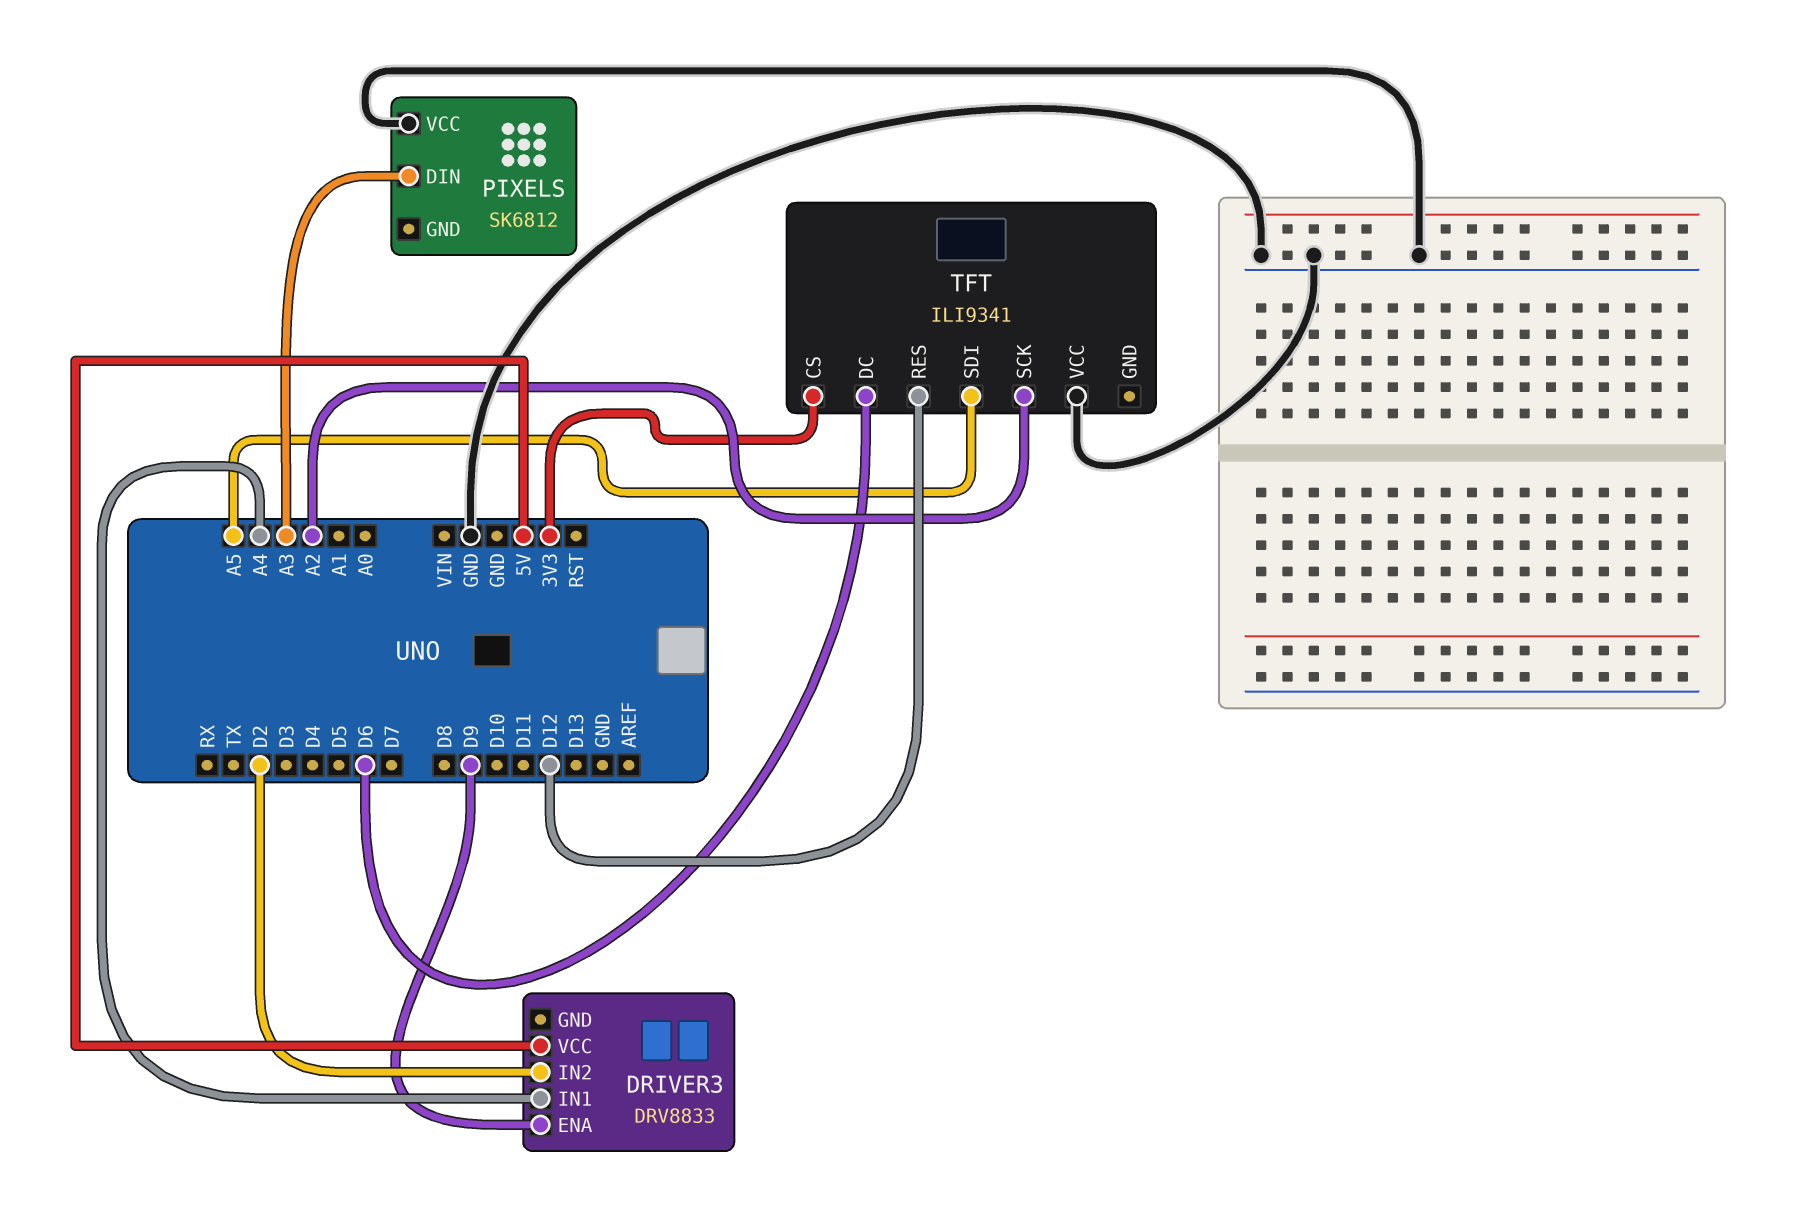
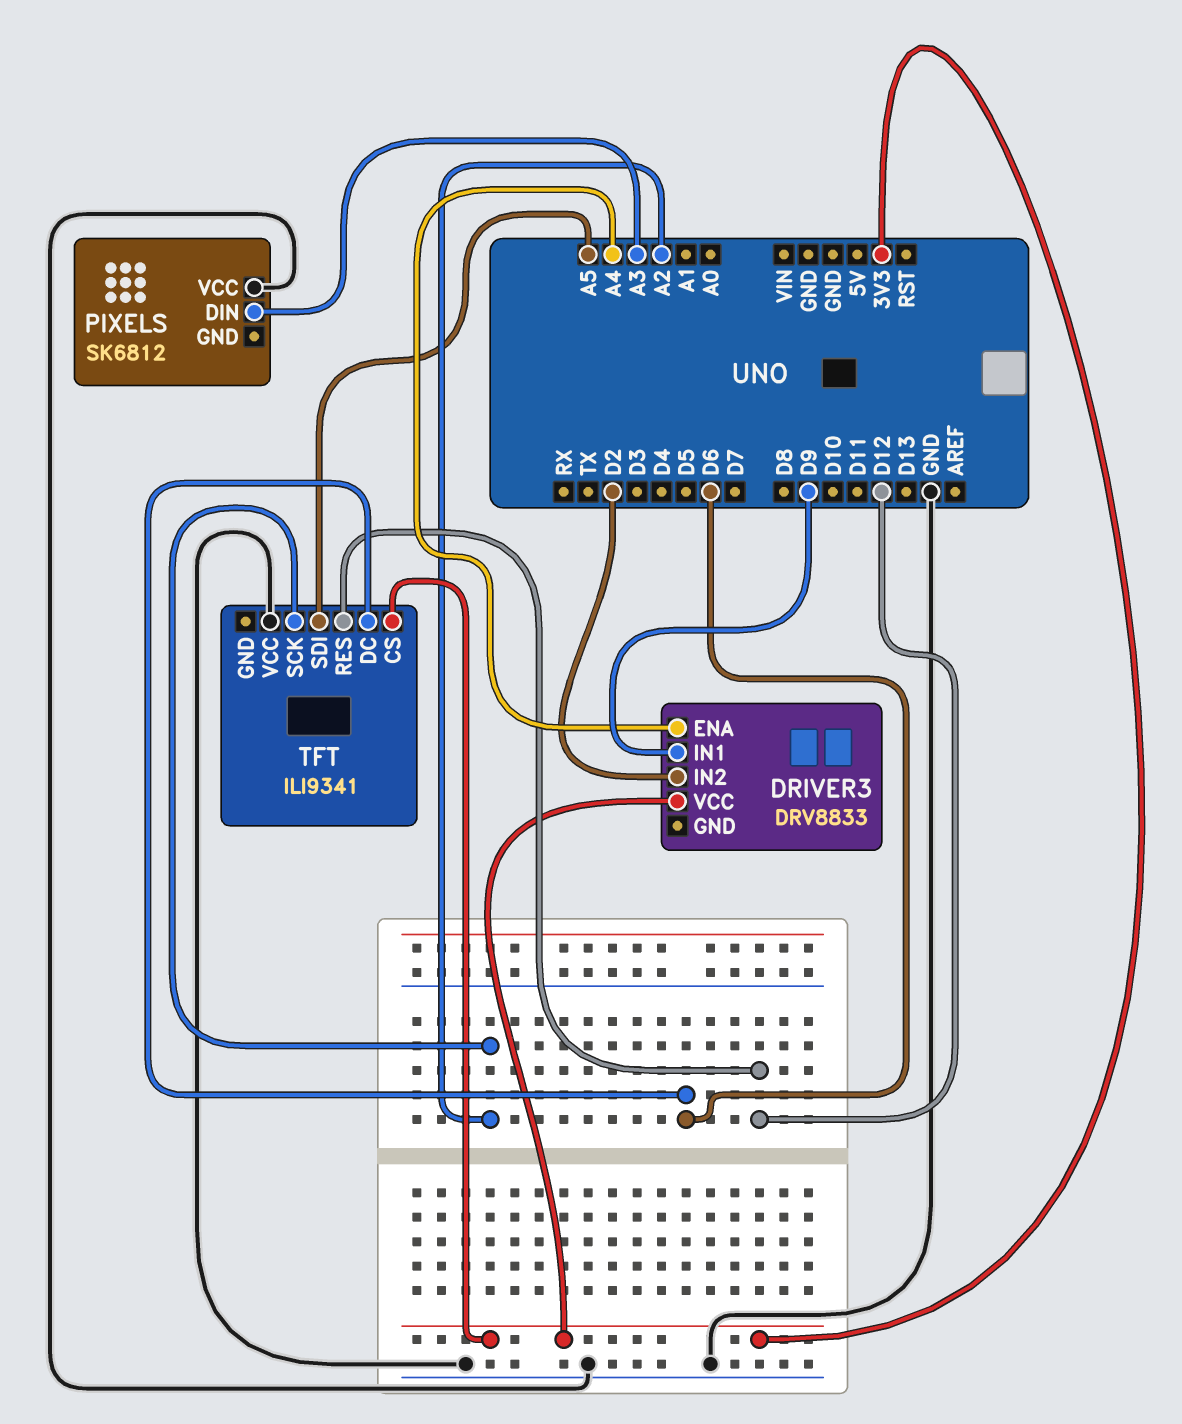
DRIVER3 pin ENA: D9 -> A4
DRIVER3 pin IN1: A4 -> D9
DRIVER3 pin VCC: 5V -> 3V3

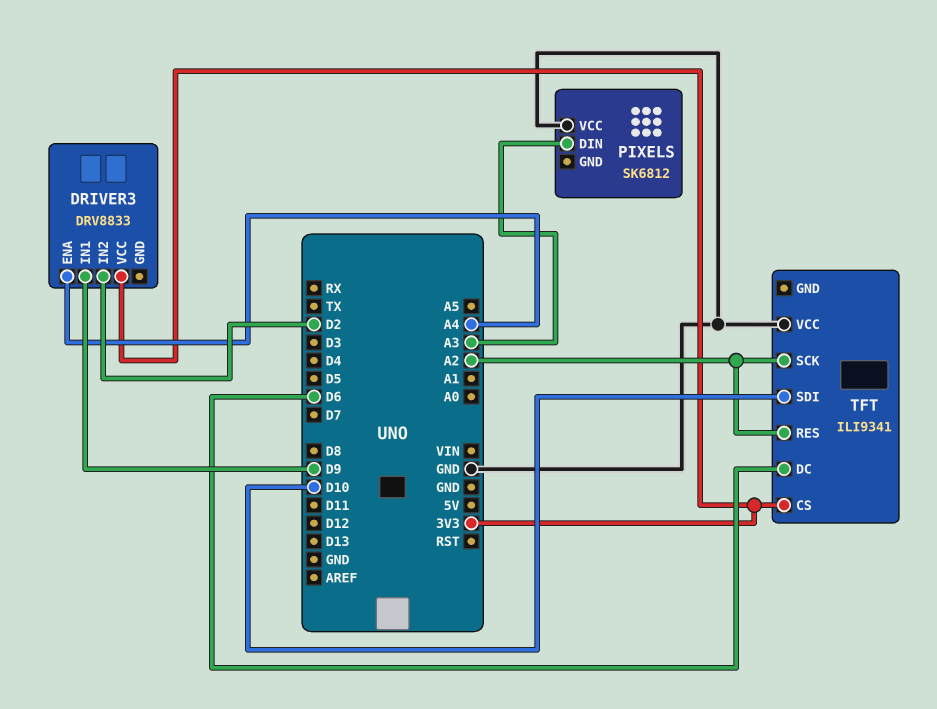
TFT pin RES: D12 -> A2
TFT pin SDI: A5 -> D10

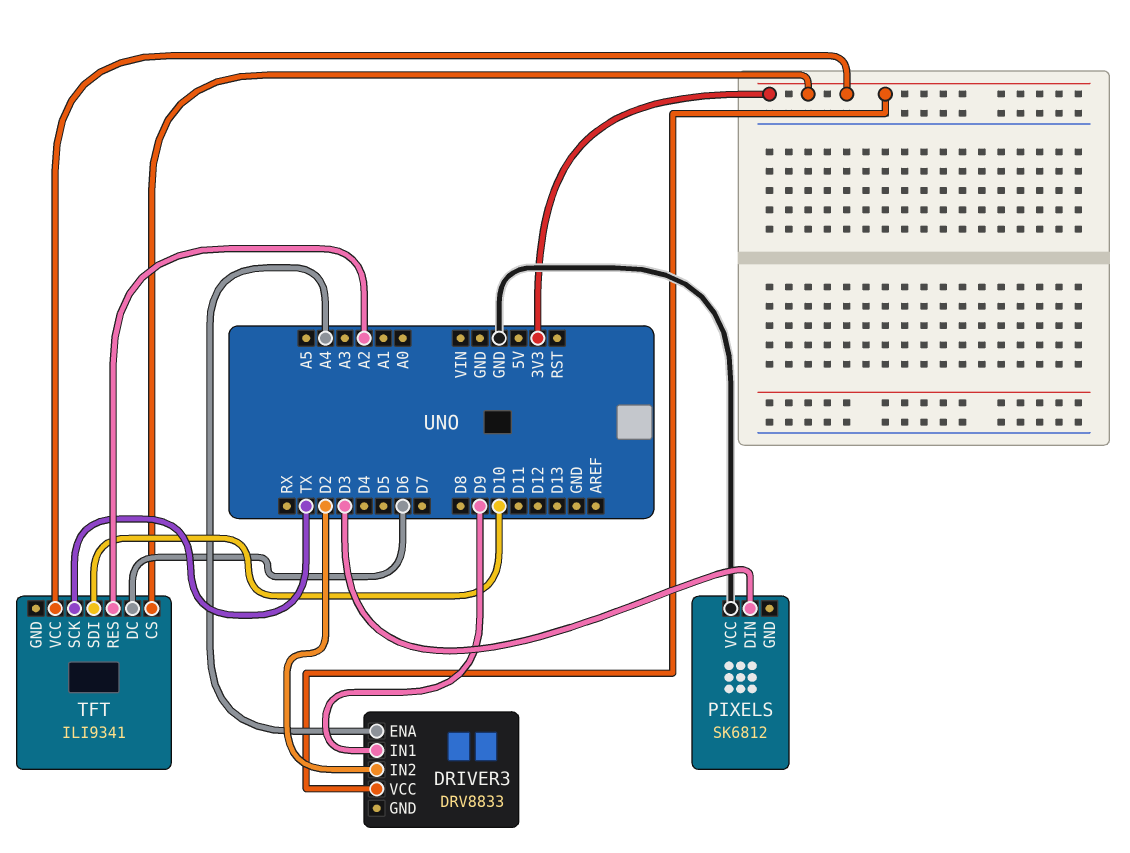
PIXELS pin DIN: A3 -> D3
TFT pin SCK: A2 -> TX
TFT pin VCC: GND -> 3V3

